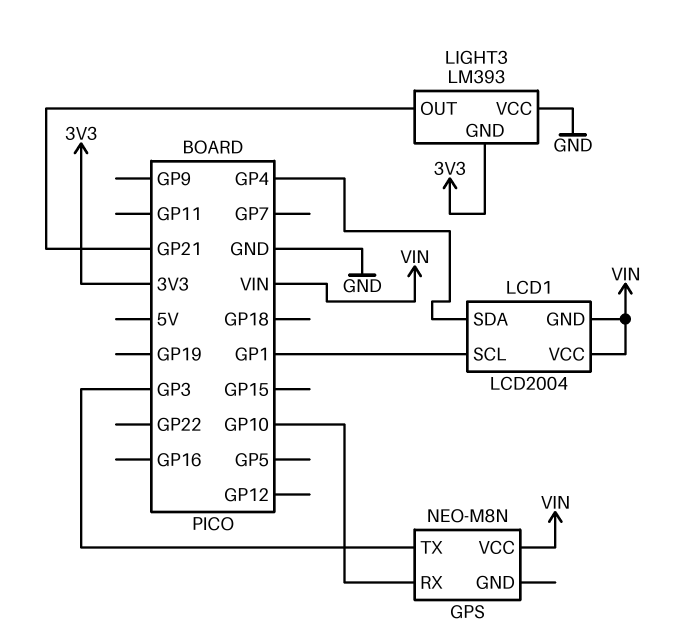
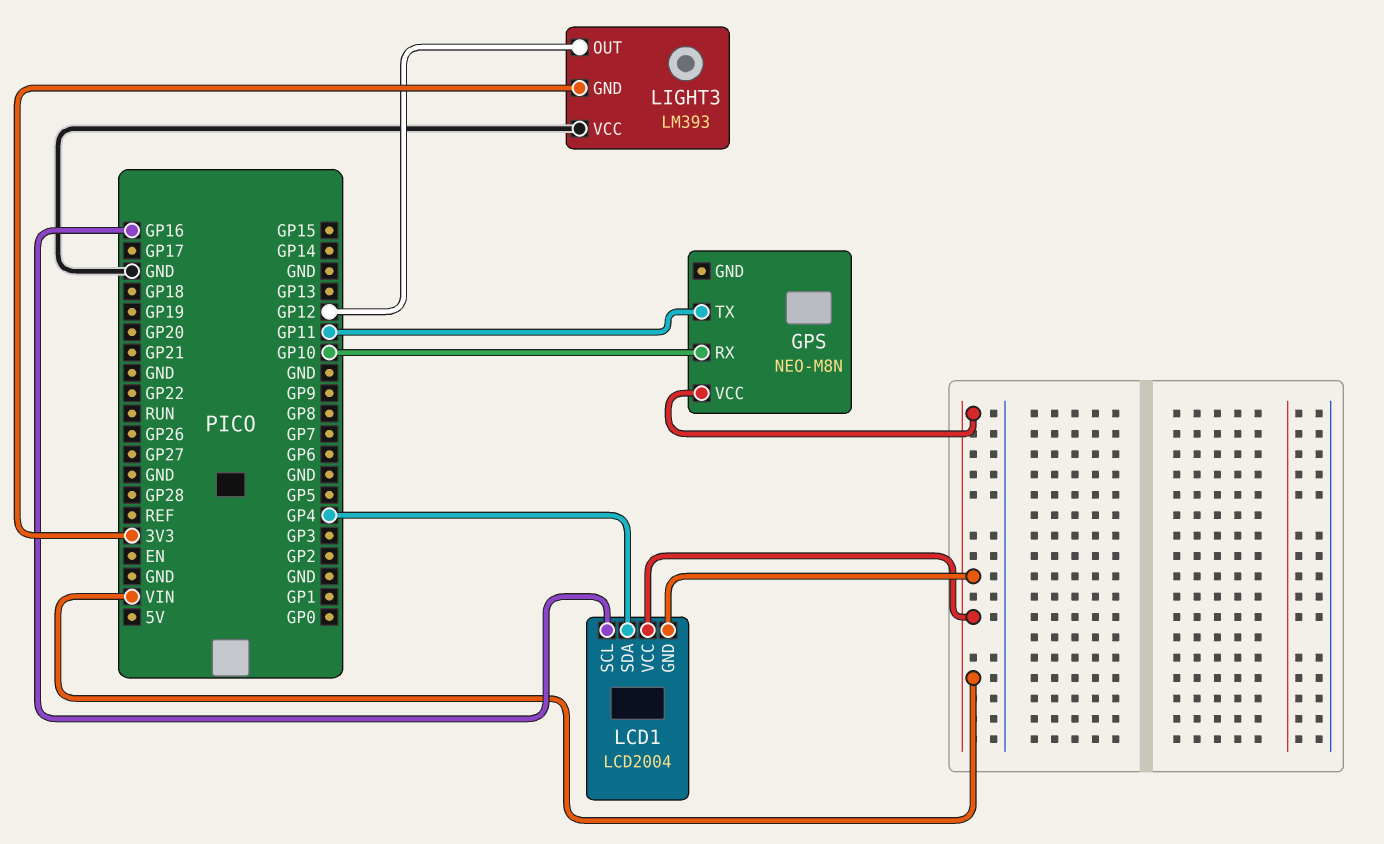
GPS pin TX: GP3 -> GP11
LCD1 pin SCL: GP1 -> GP16
LIGHT3 pin OUT: GP21 -> GP12

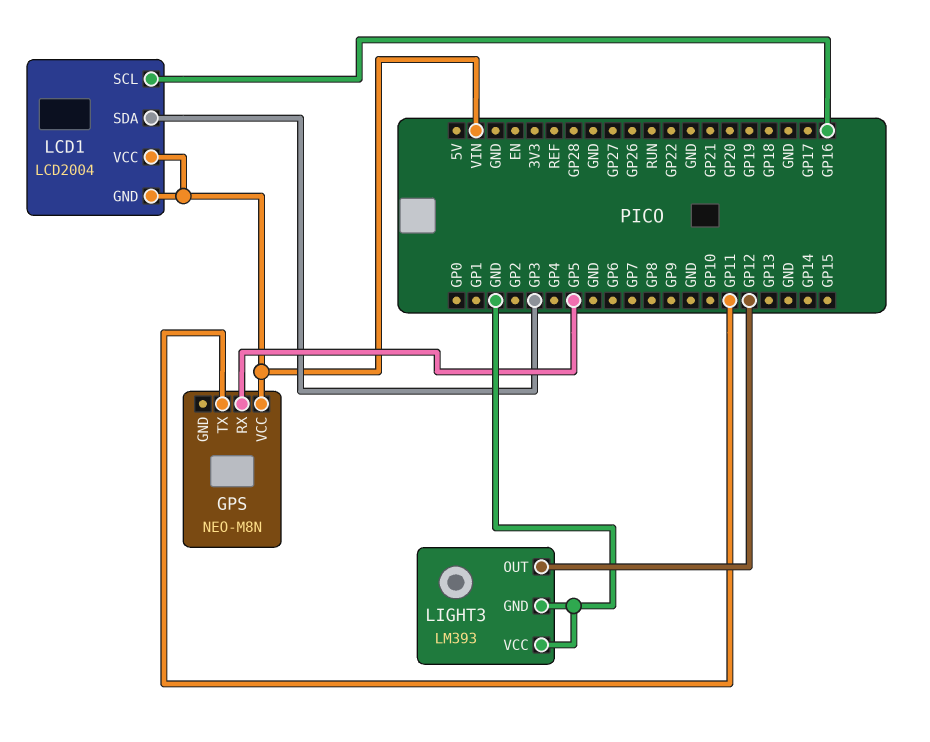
GPS pin RX: GP10 -> GP5
LCD1 pin SDA: GP4 -> GP3
LIGHT3 pin GND: 3V3 -> GND

